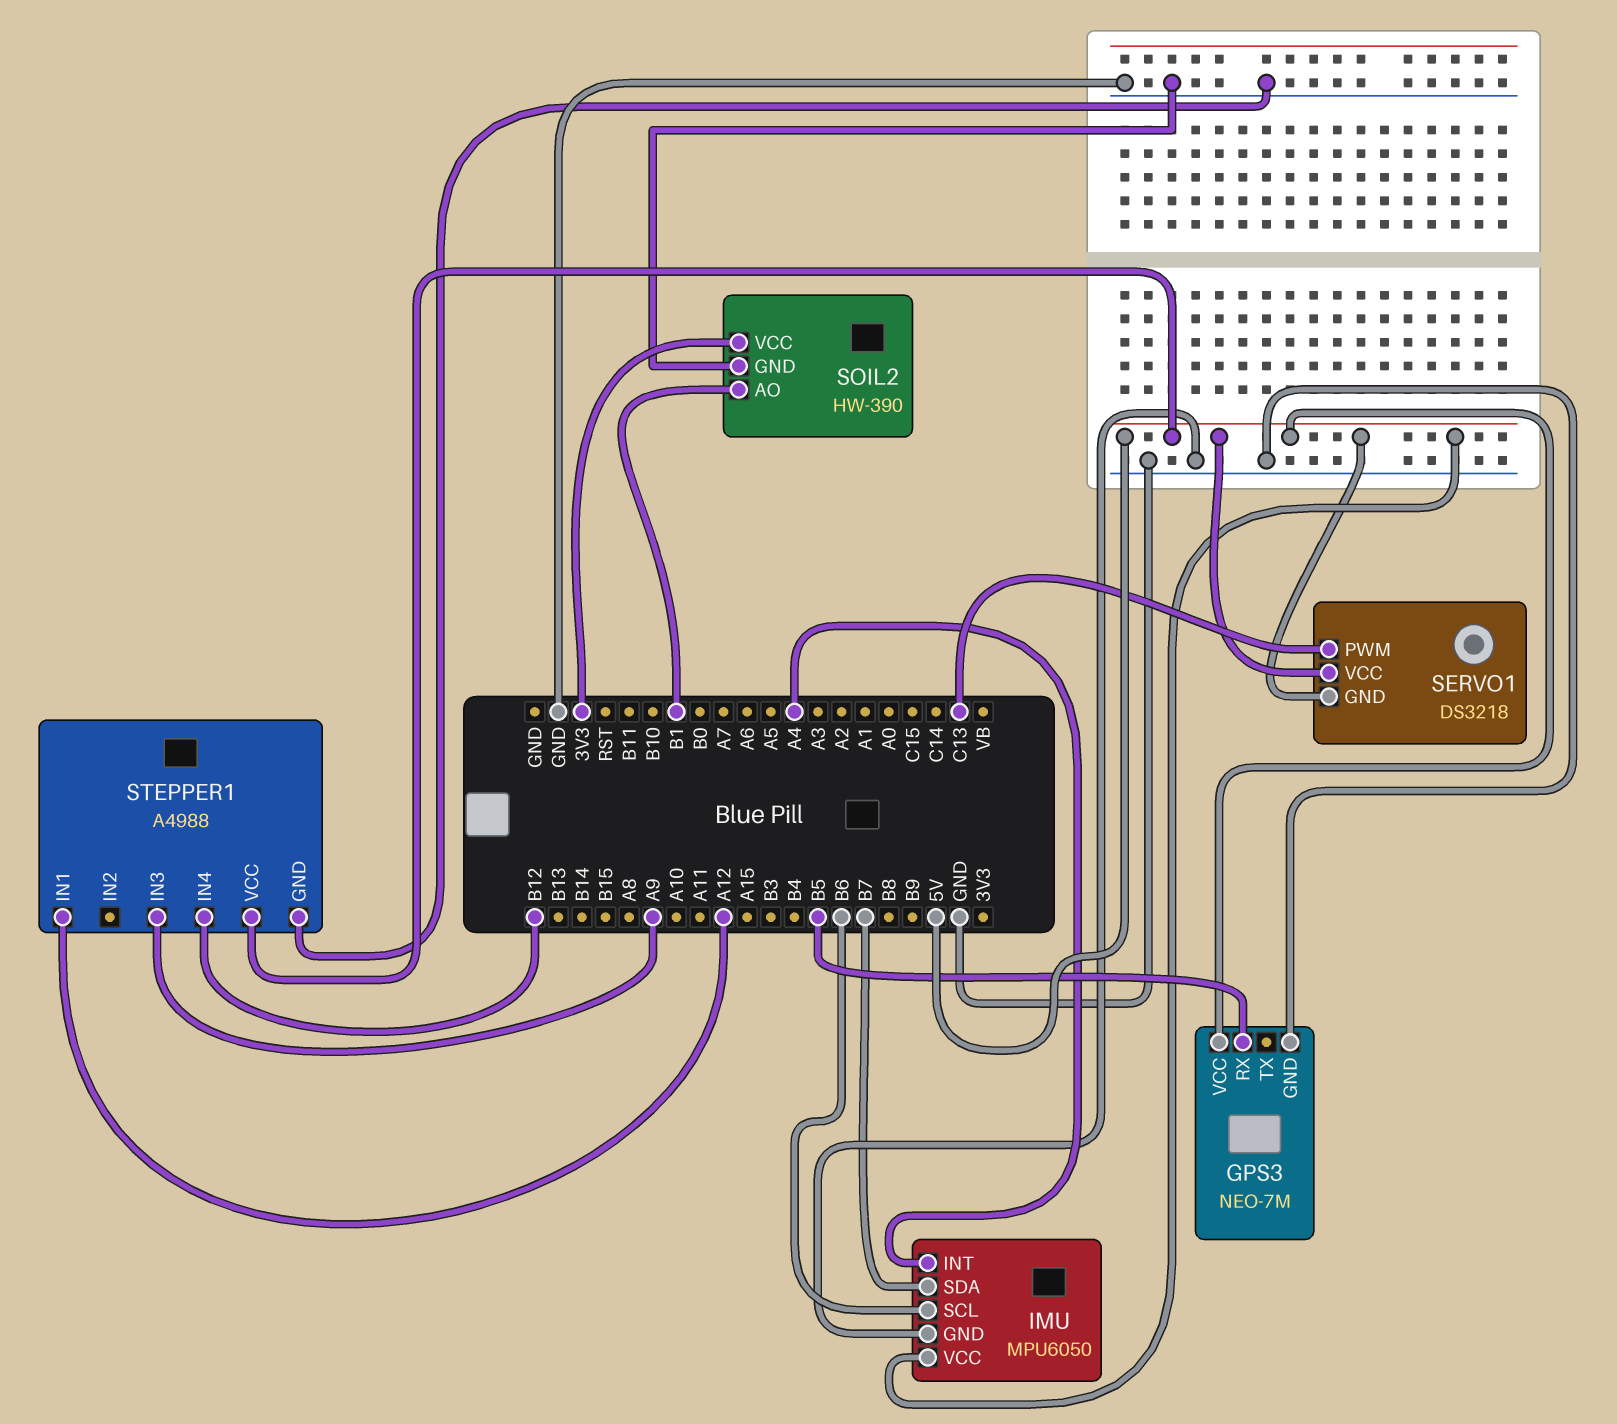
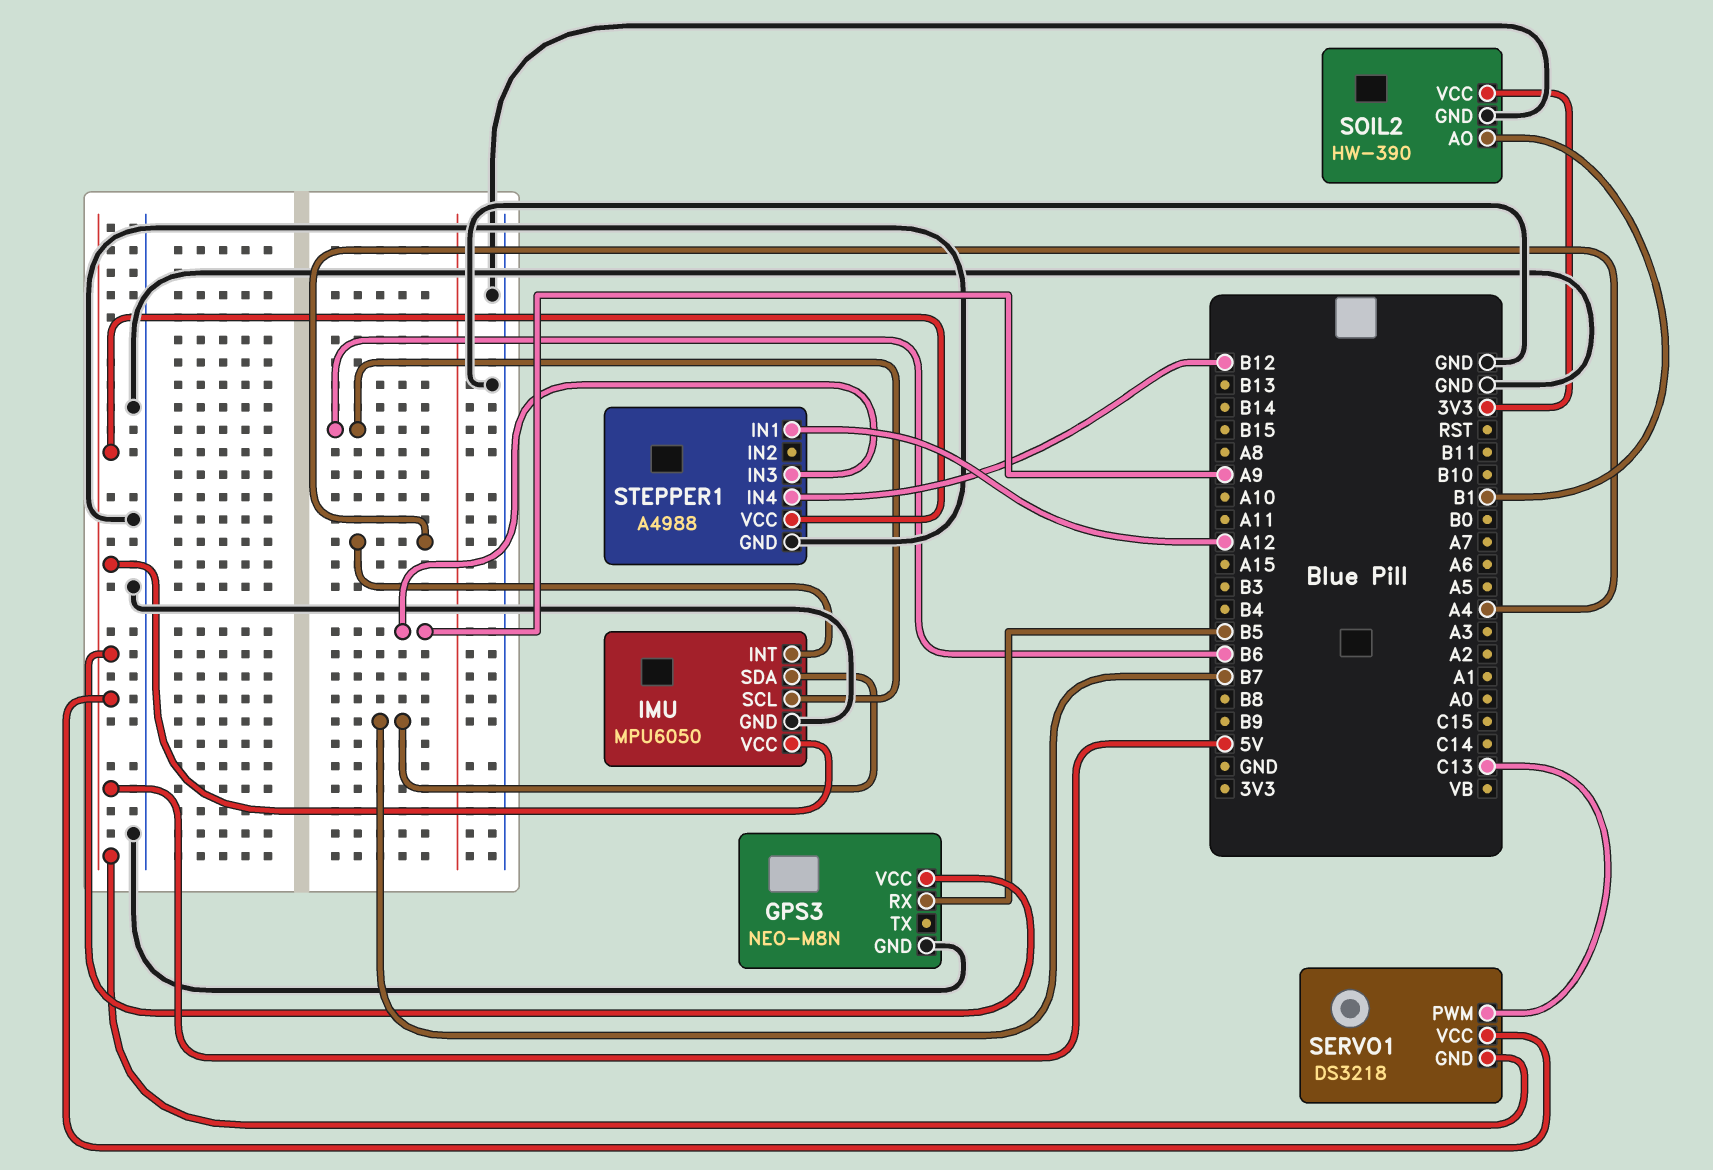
GPS3: NEO-7M -> NEO-M8N

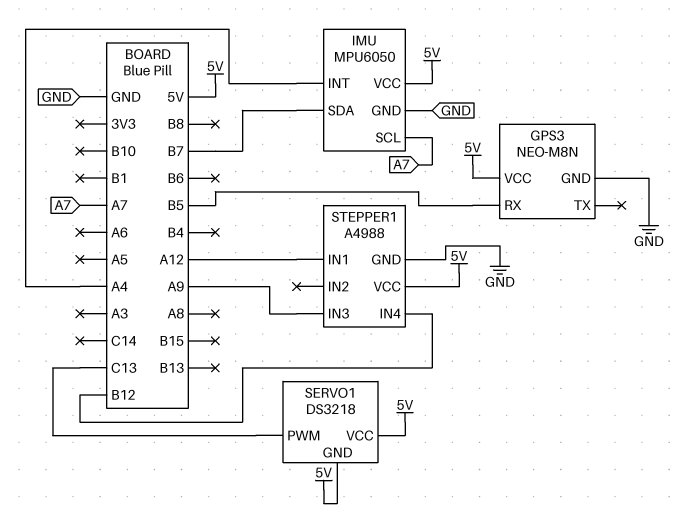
IMU pin SCL: B6 -> A7
SOIL2: HW-390 -> none
SOIL2 pin AO: B1 -> none
SOIL2 pin GND: GND -> none
SOIL2 pin VCC: 3V3 -> none

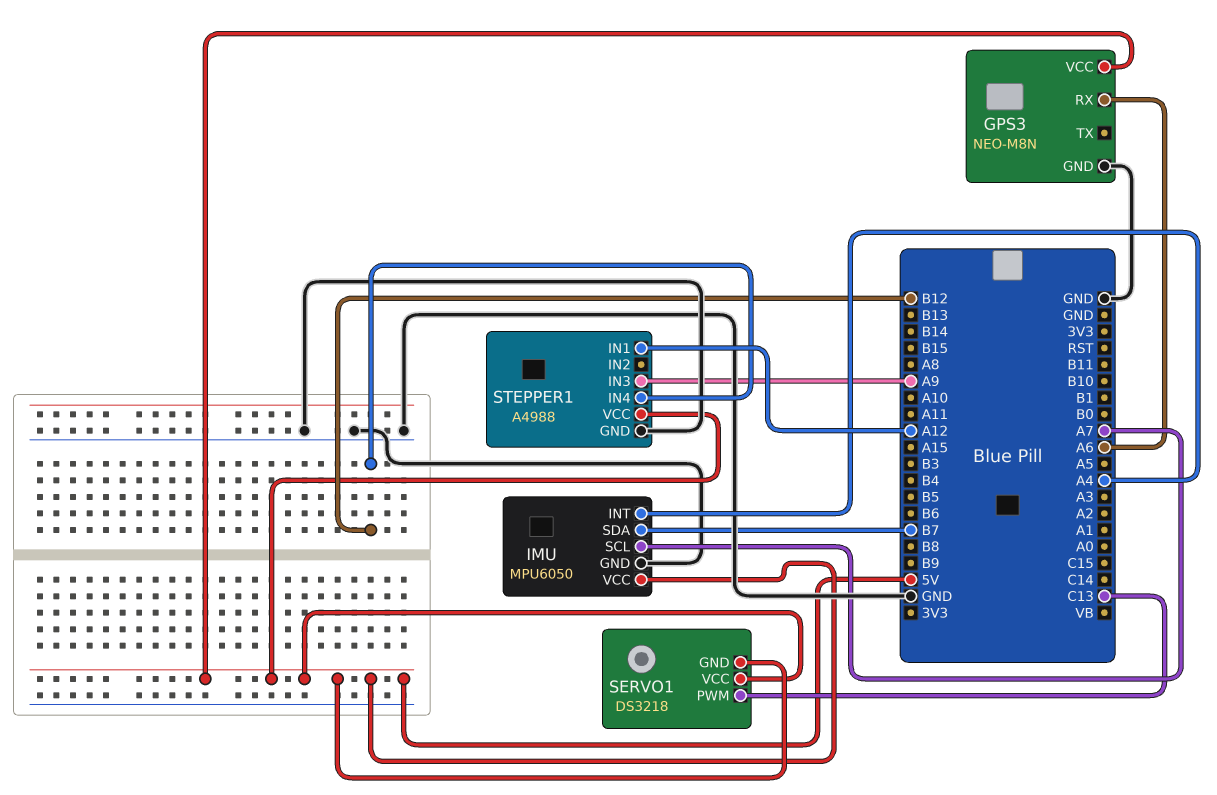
GPS3 pin RX: B5 -> A6

